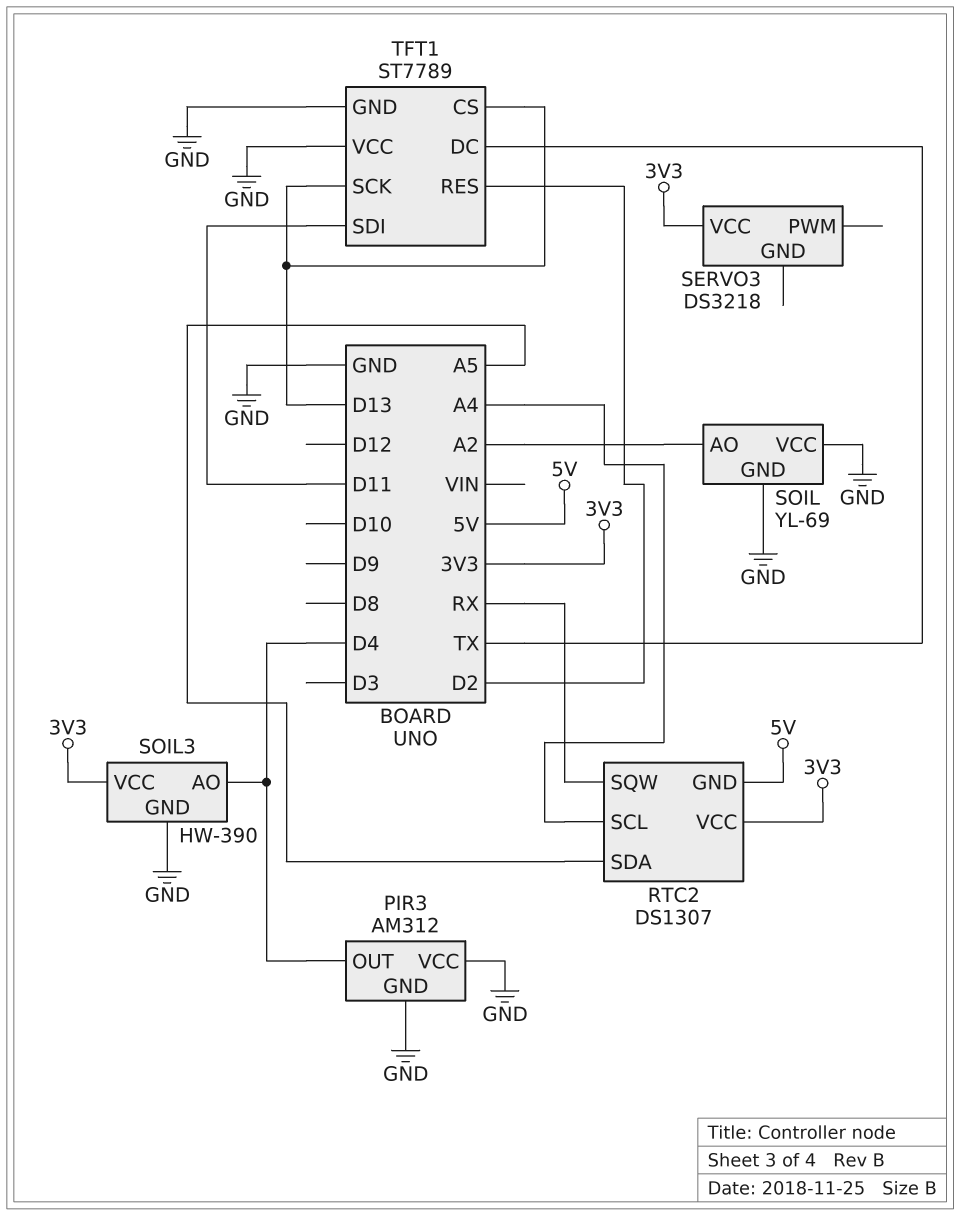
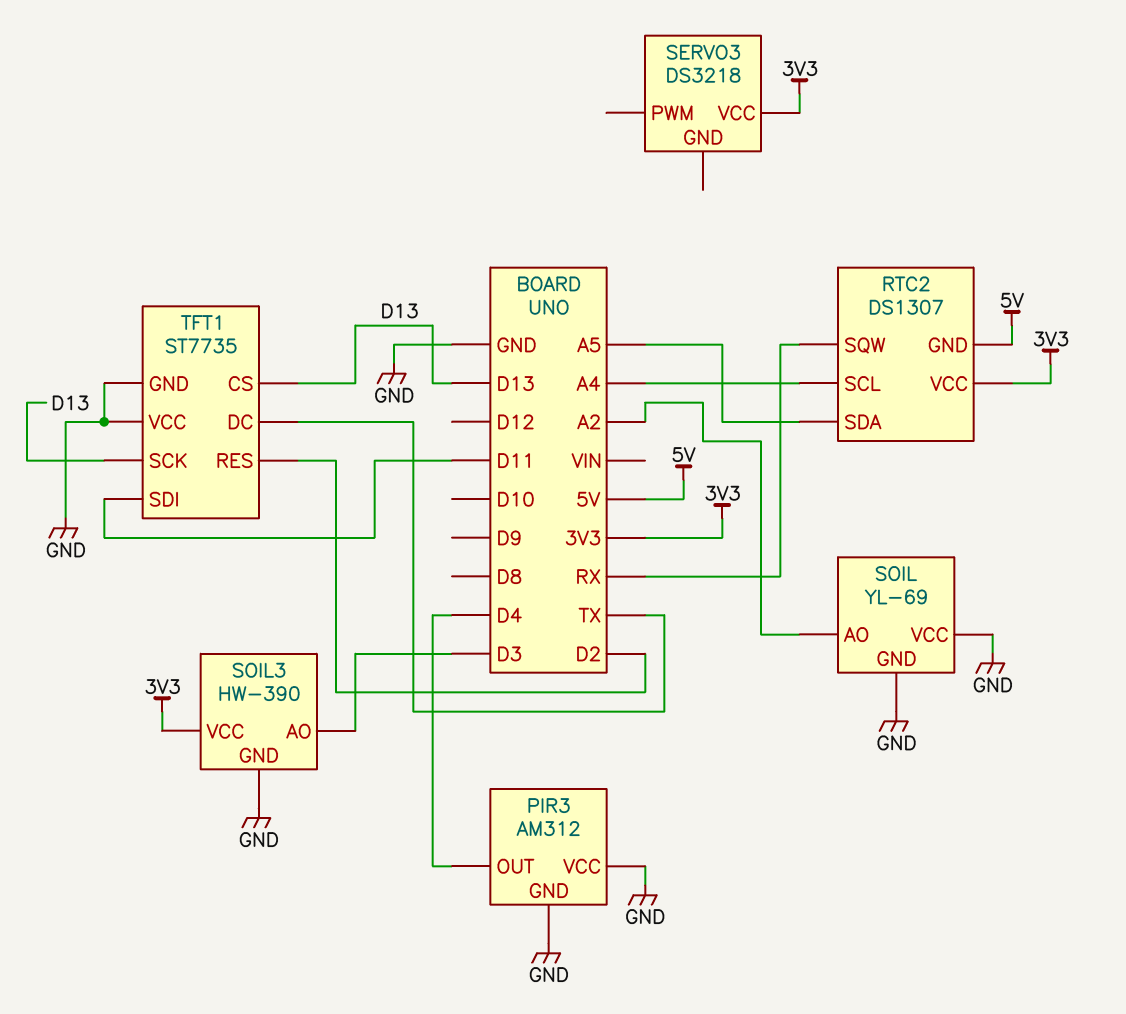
SOIL3 pin AO: D4 -> D3
TFT1: ST7789 -> ST7735

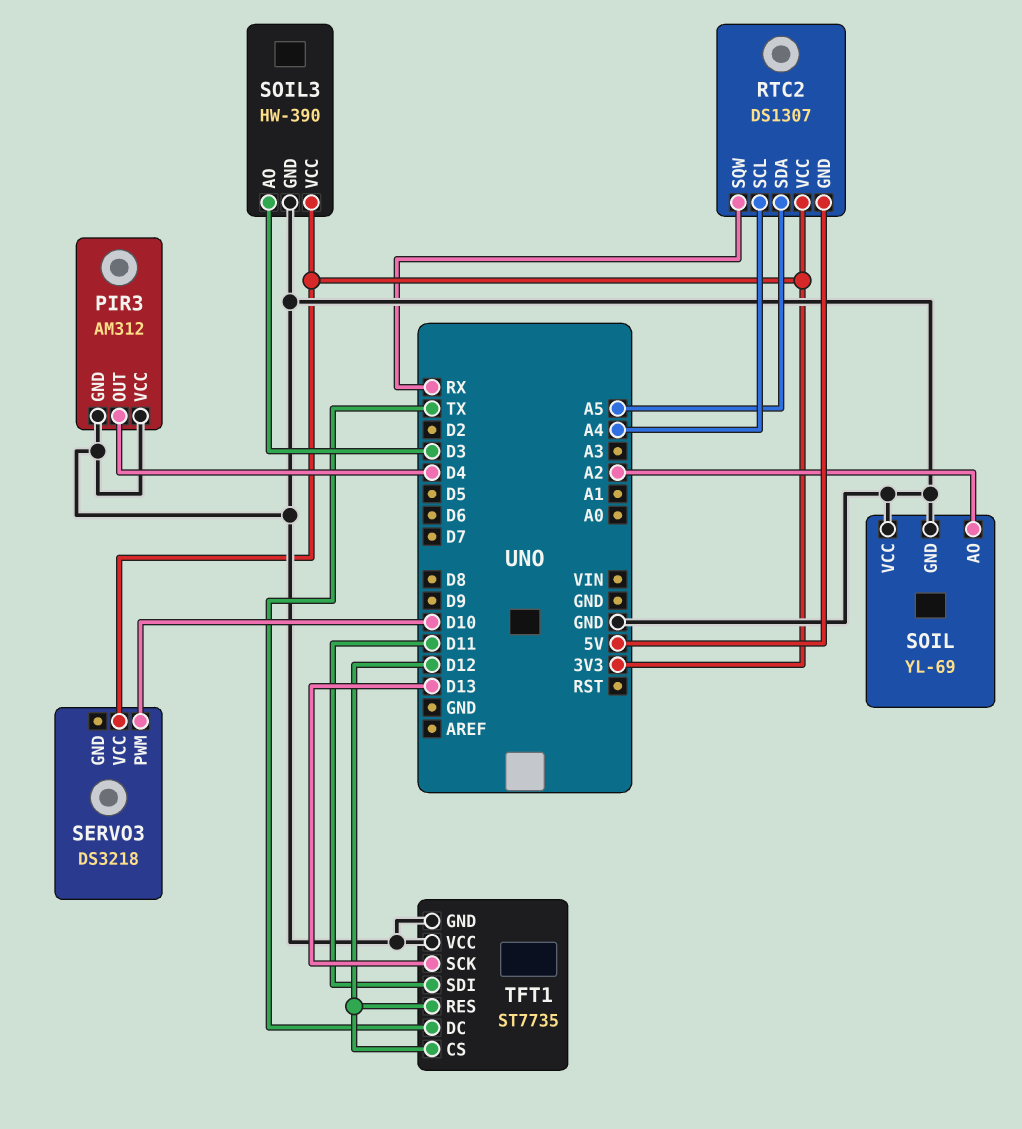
SERVO3 pin PWM: none -> D10
TFT1 pin CS: D13 -> D12
TFT1 pin RES: D2 -> D12

